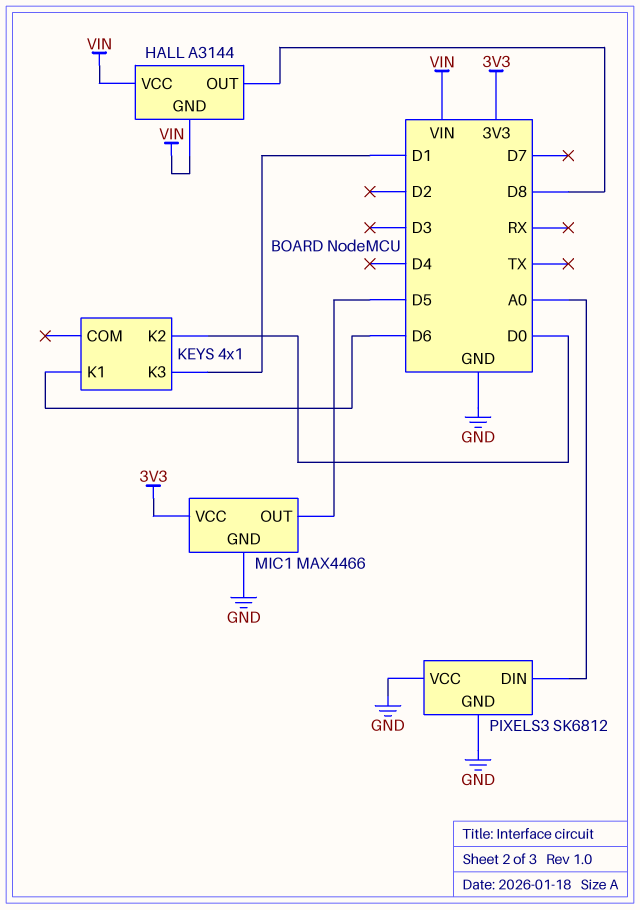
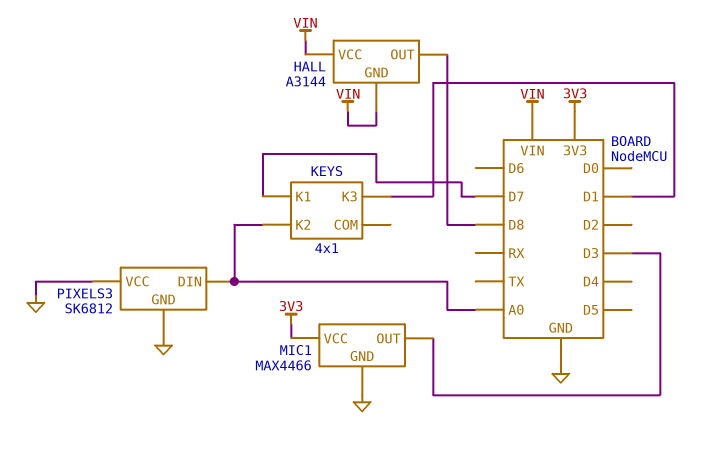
KEYS pin K1: D6 -> D7
KEYS pin K2: D0 -> A0
MIC1 pin OUT: D5 -> D3

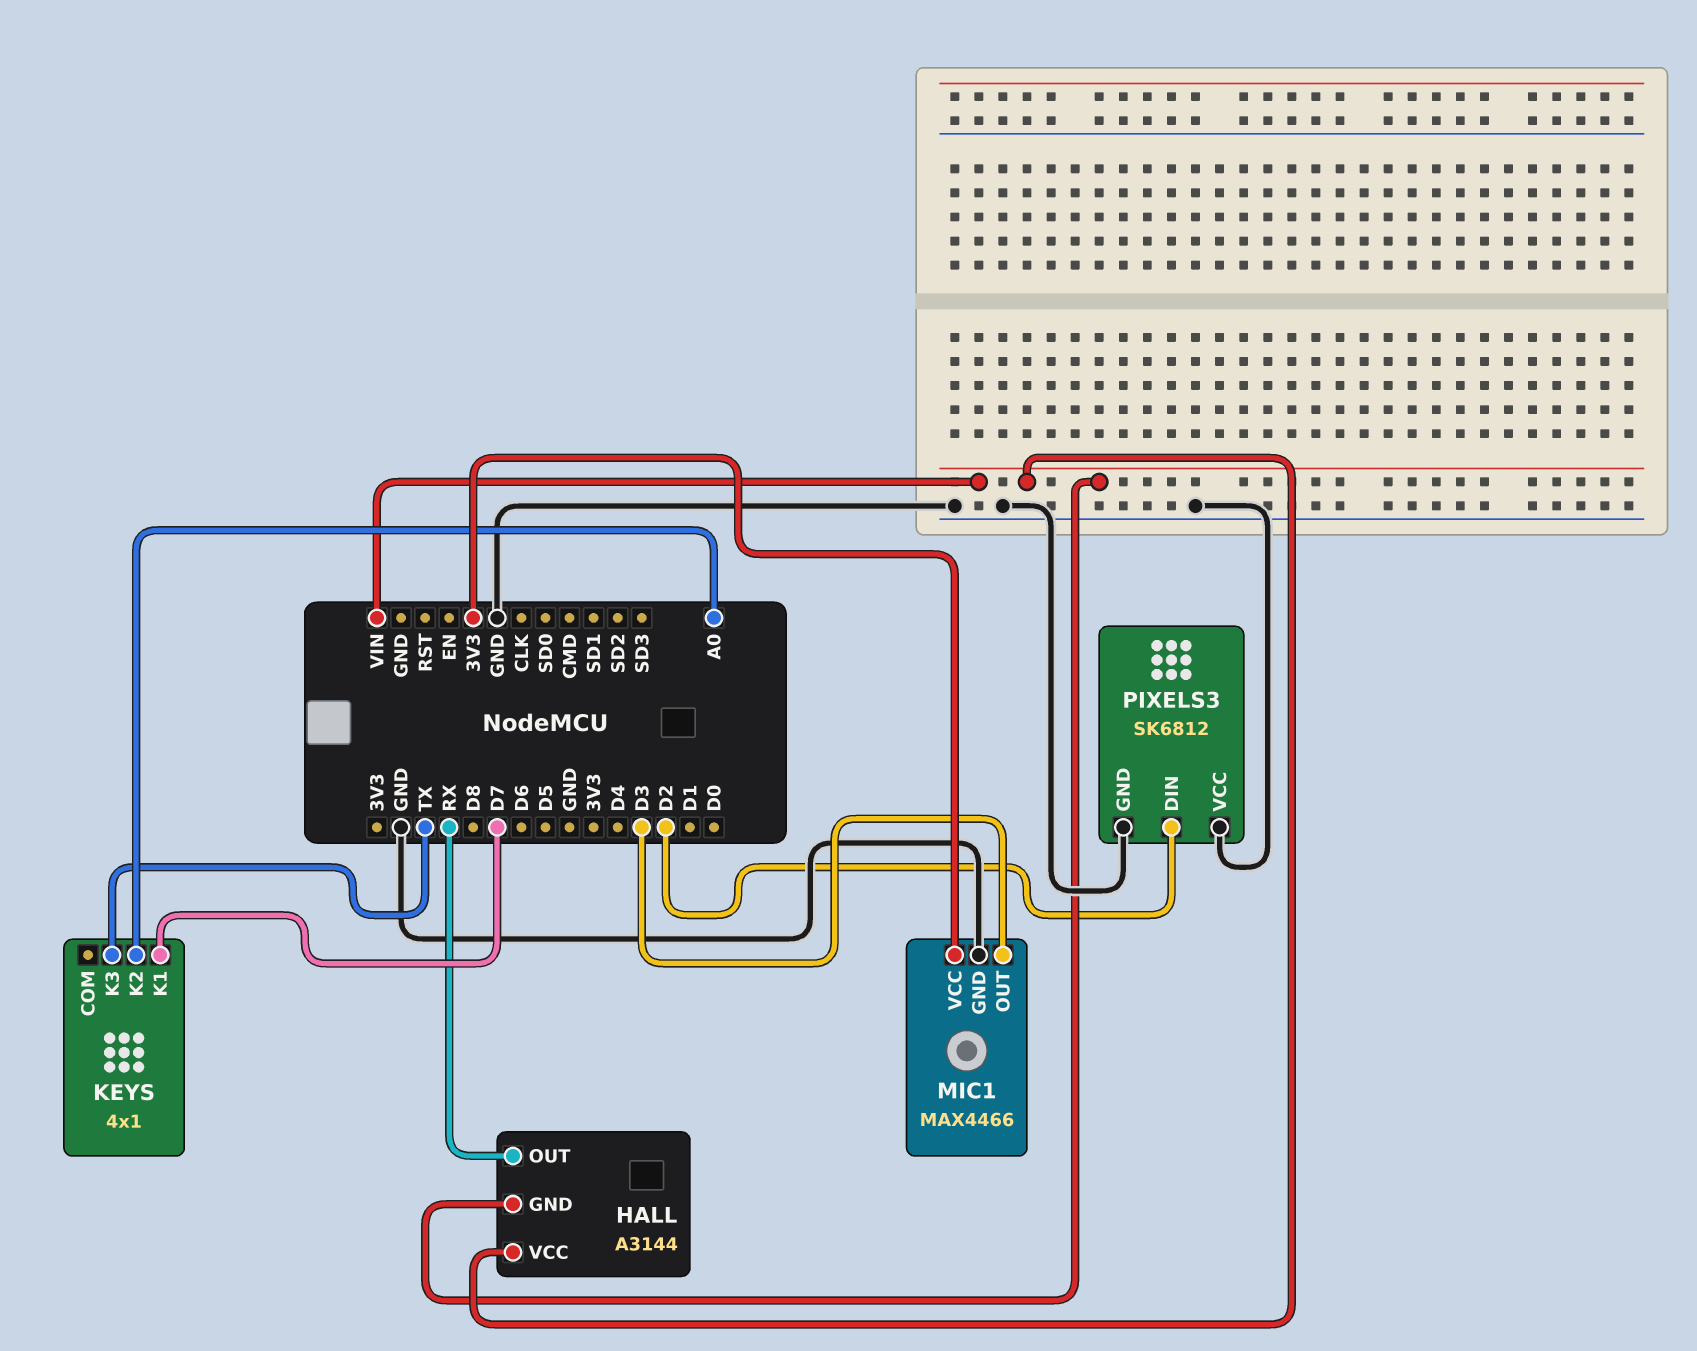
HALL pin OUT: D8 -> RX
KEYS pin K3: D1 -> TX
PIXELS3 pin DIN: A0 -> D2

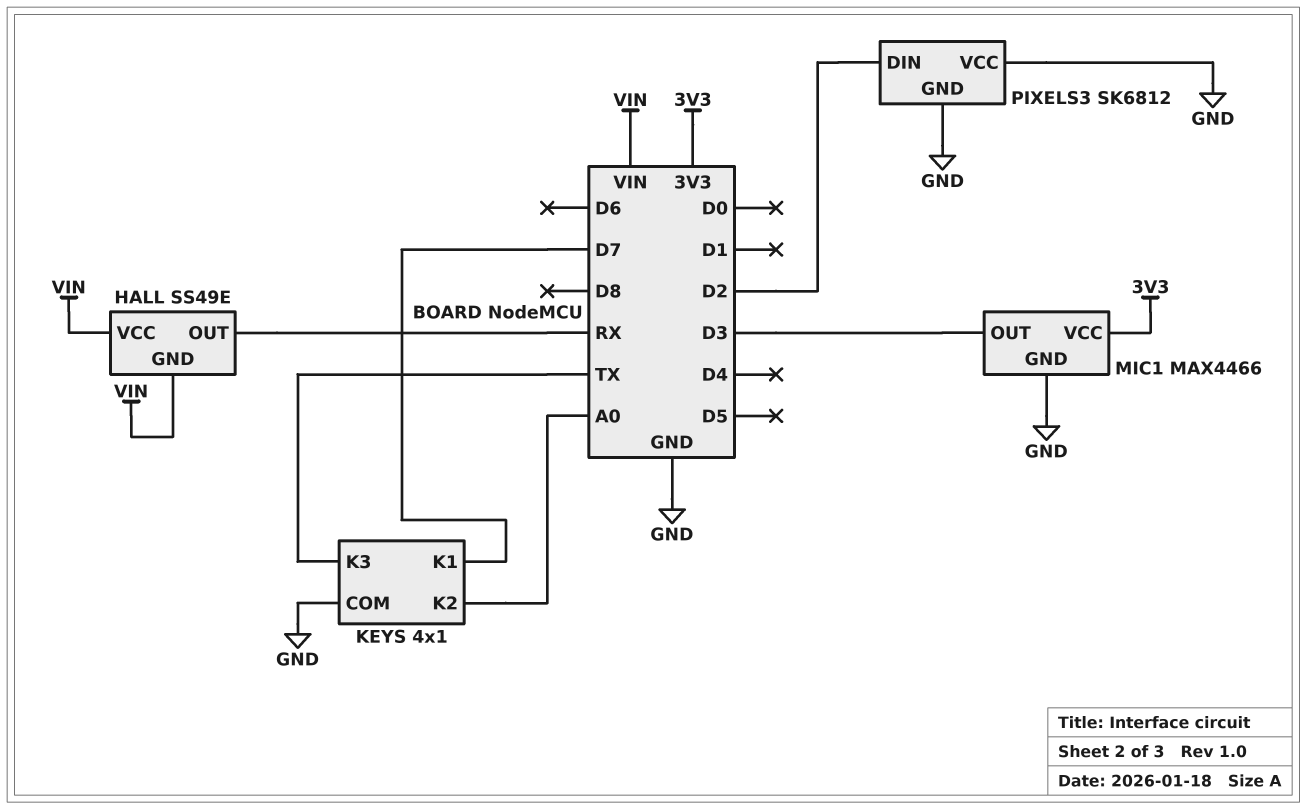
HALL: A3144 -> SS49E
KEYS pin COM: none -> GND

